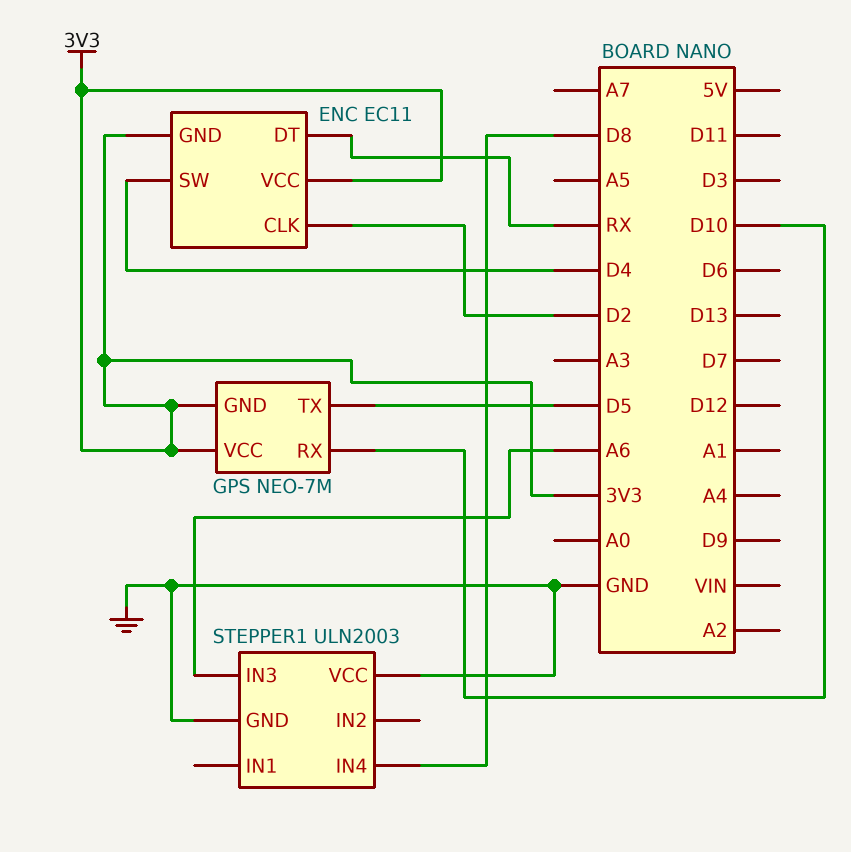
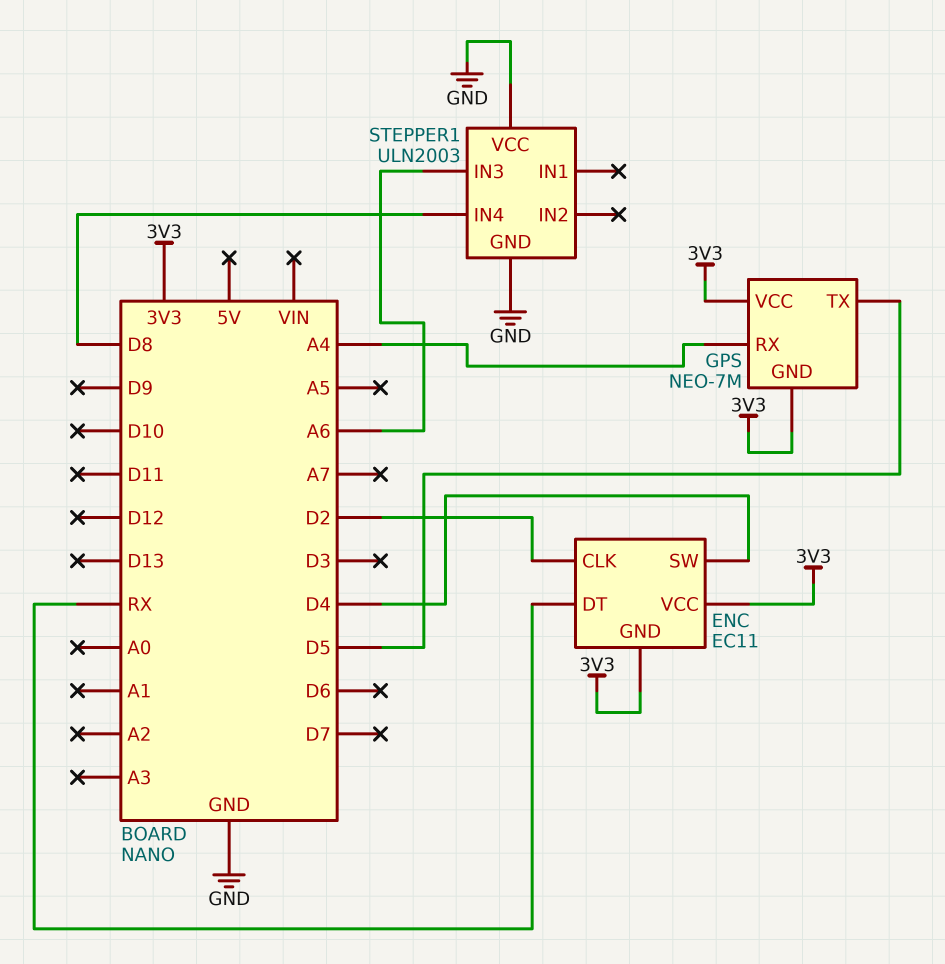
GPS pin RX: D10 -> A4

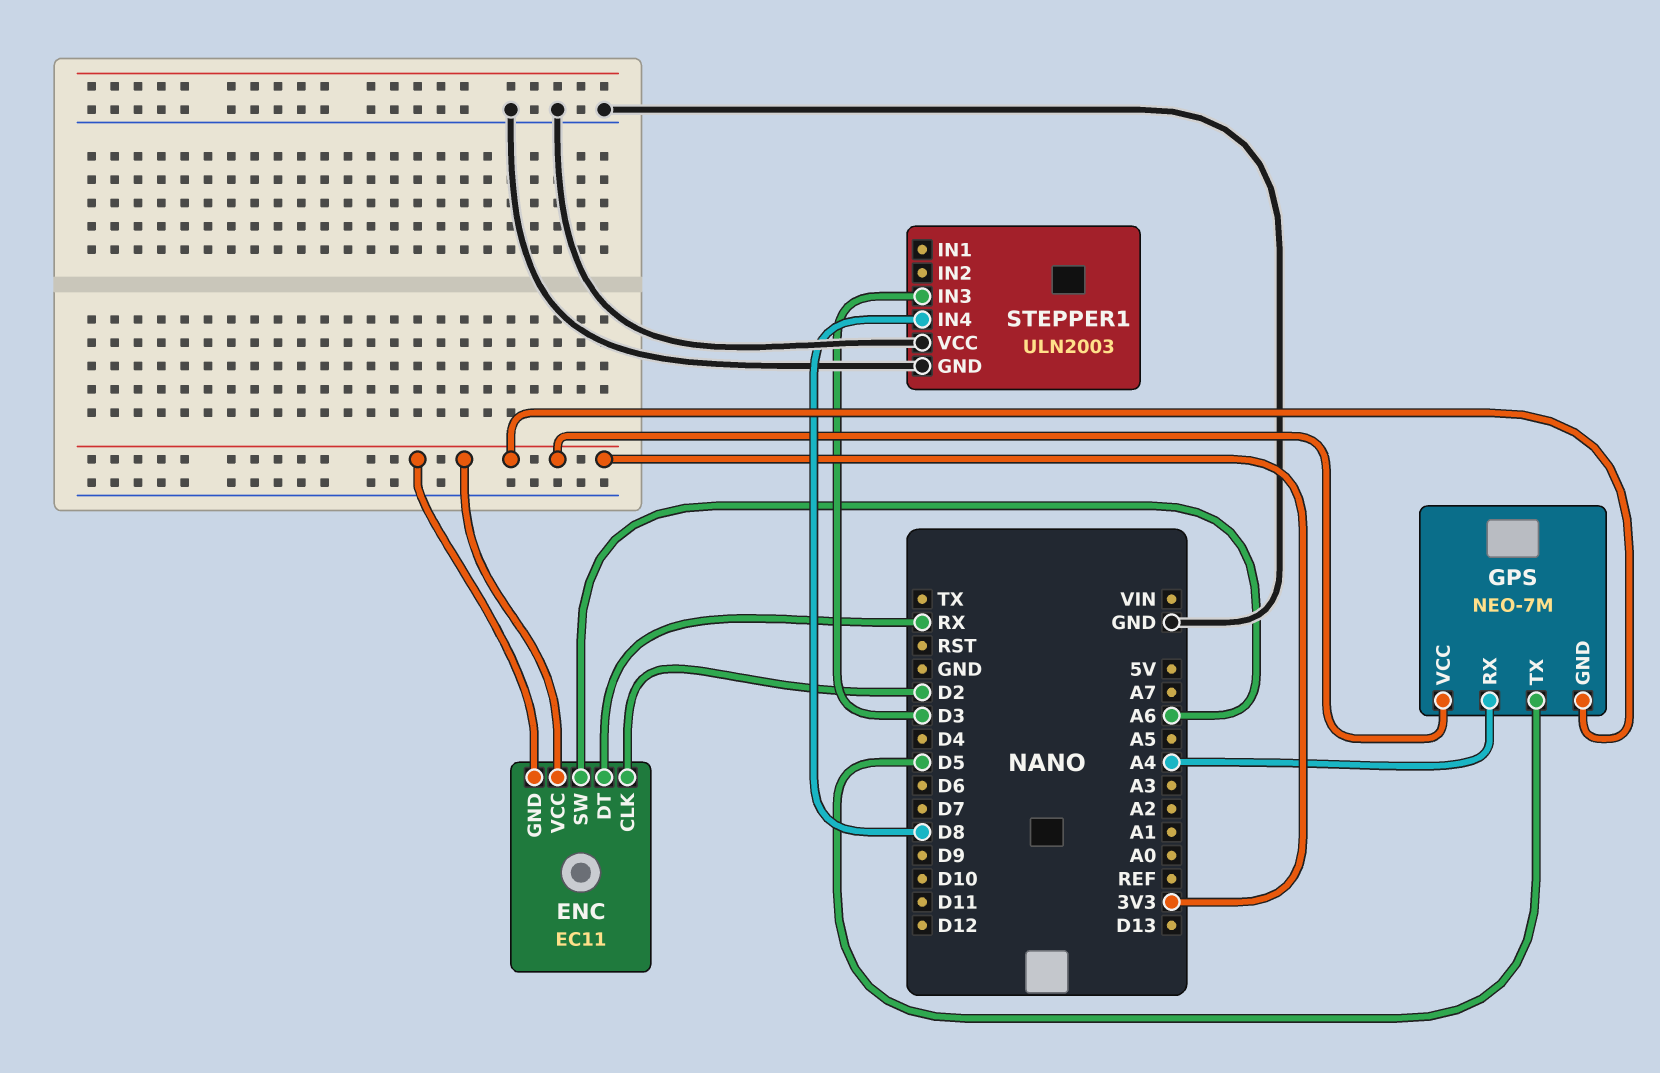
ENC pin SW: D4 -> A6
STEPPER1 pin IN3: A6 -> D3

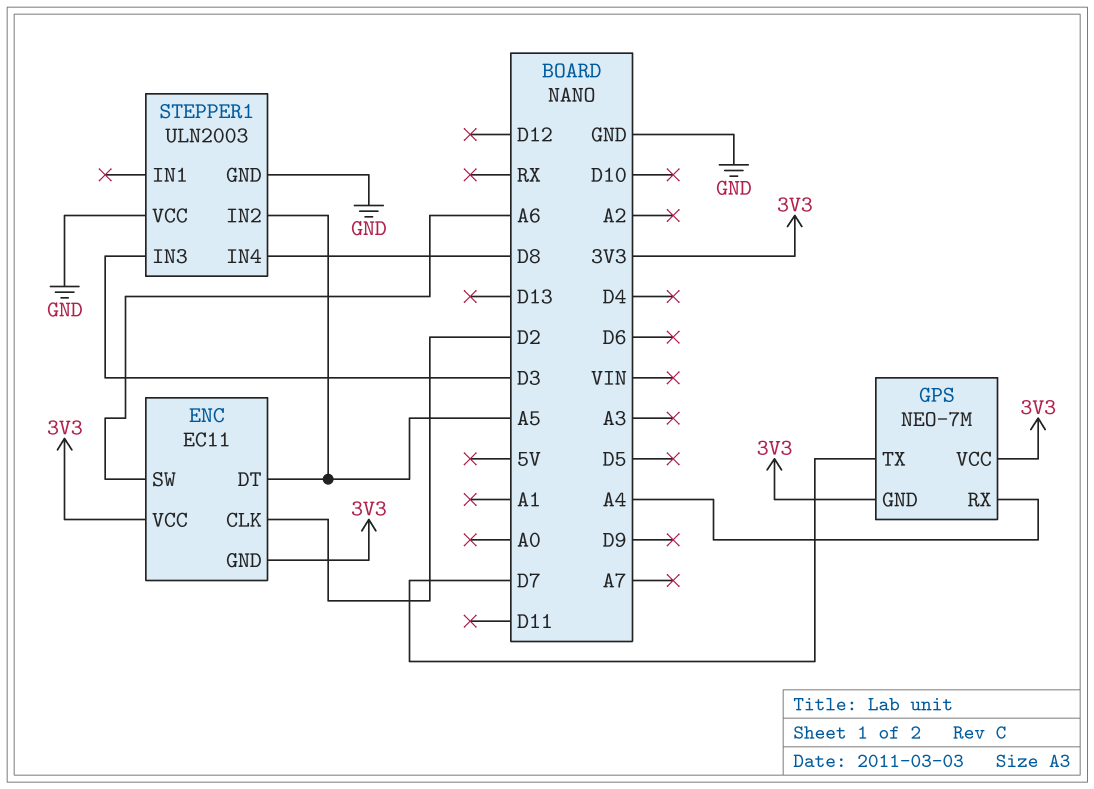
ENC pin DT: RX -> A5
GPS pin TX: D5 -> D7
STEPPER1 pin IN2: none -> A5

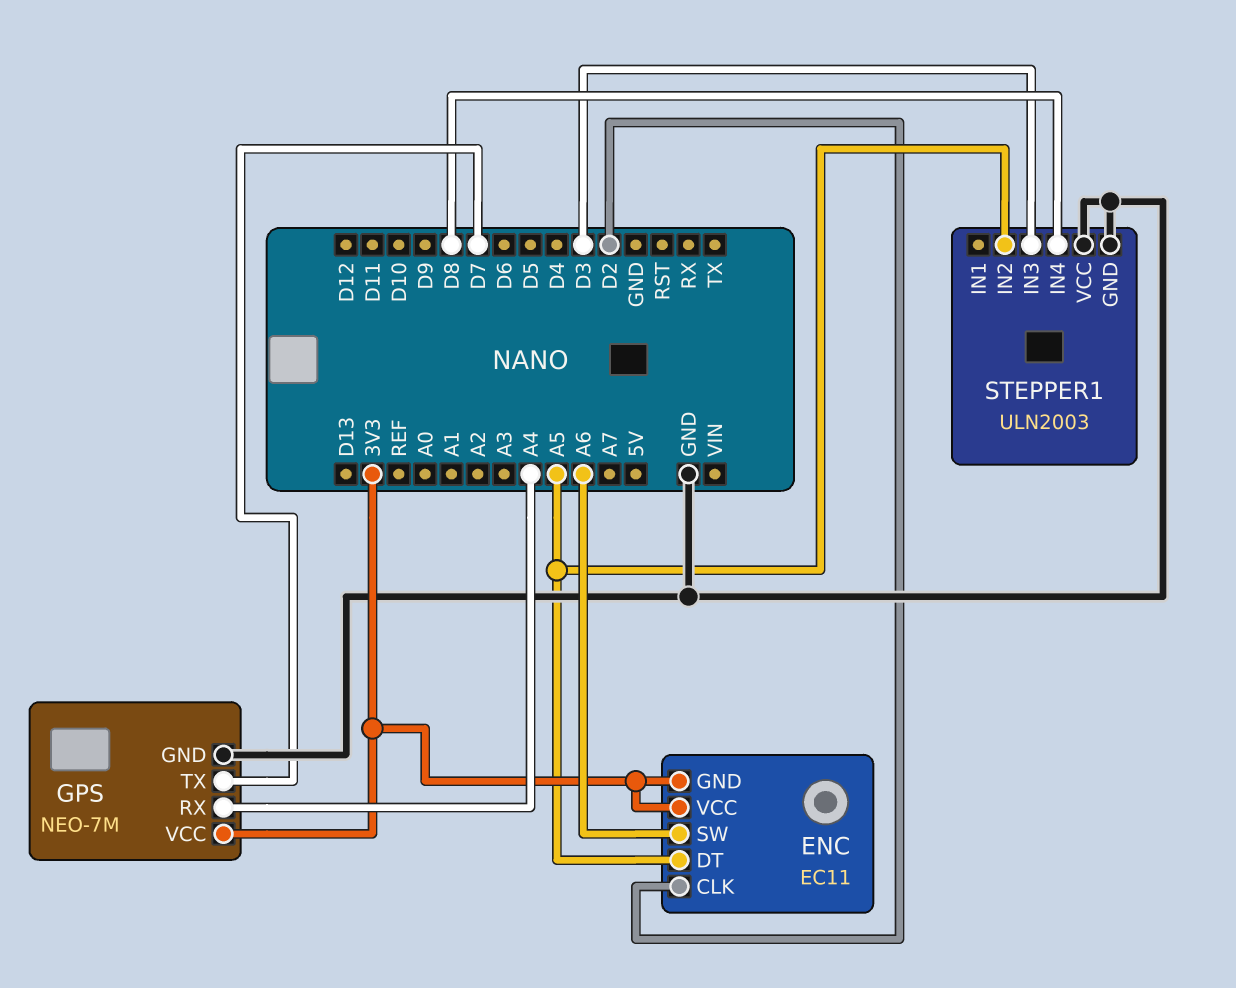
GPS pin GND: 3V3 -> GND

